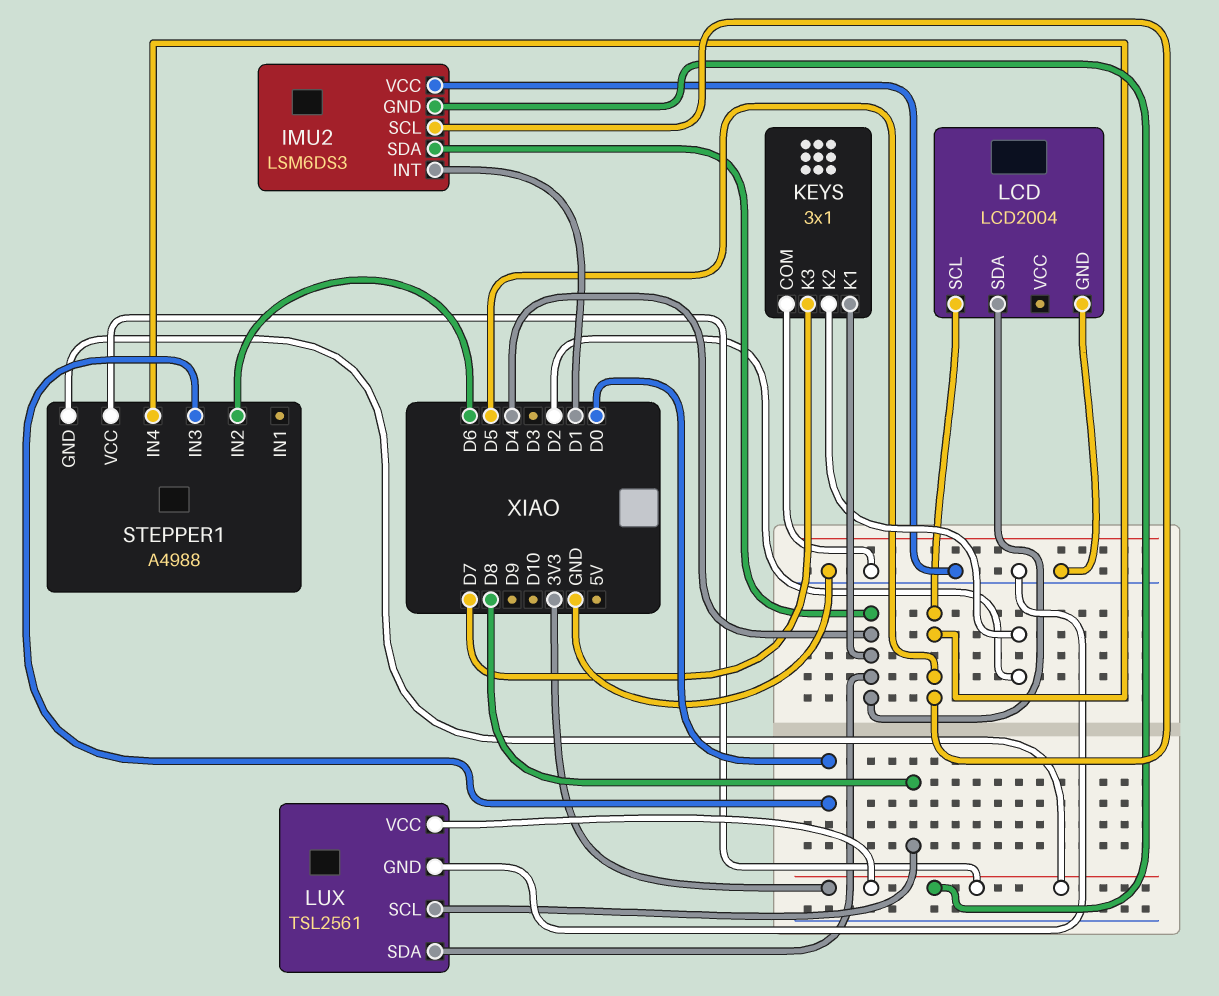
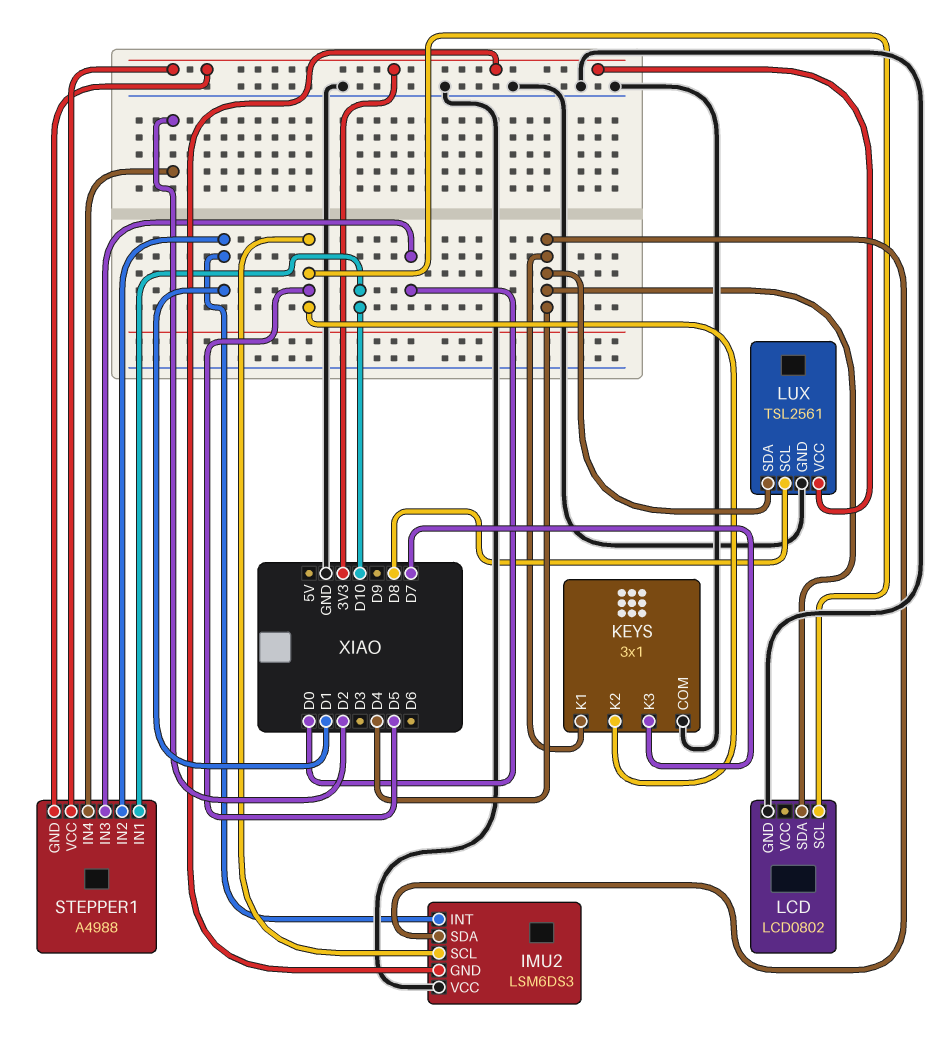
KEYS pin K2: D2 -> D5
LCD: LCD2004 -> LCD0802
STEPPER1 pin IN1: none -> D10
STEPPER1 pin IN2: D6 -> D1
STEPPER1 pin IN4: D5 -> D2

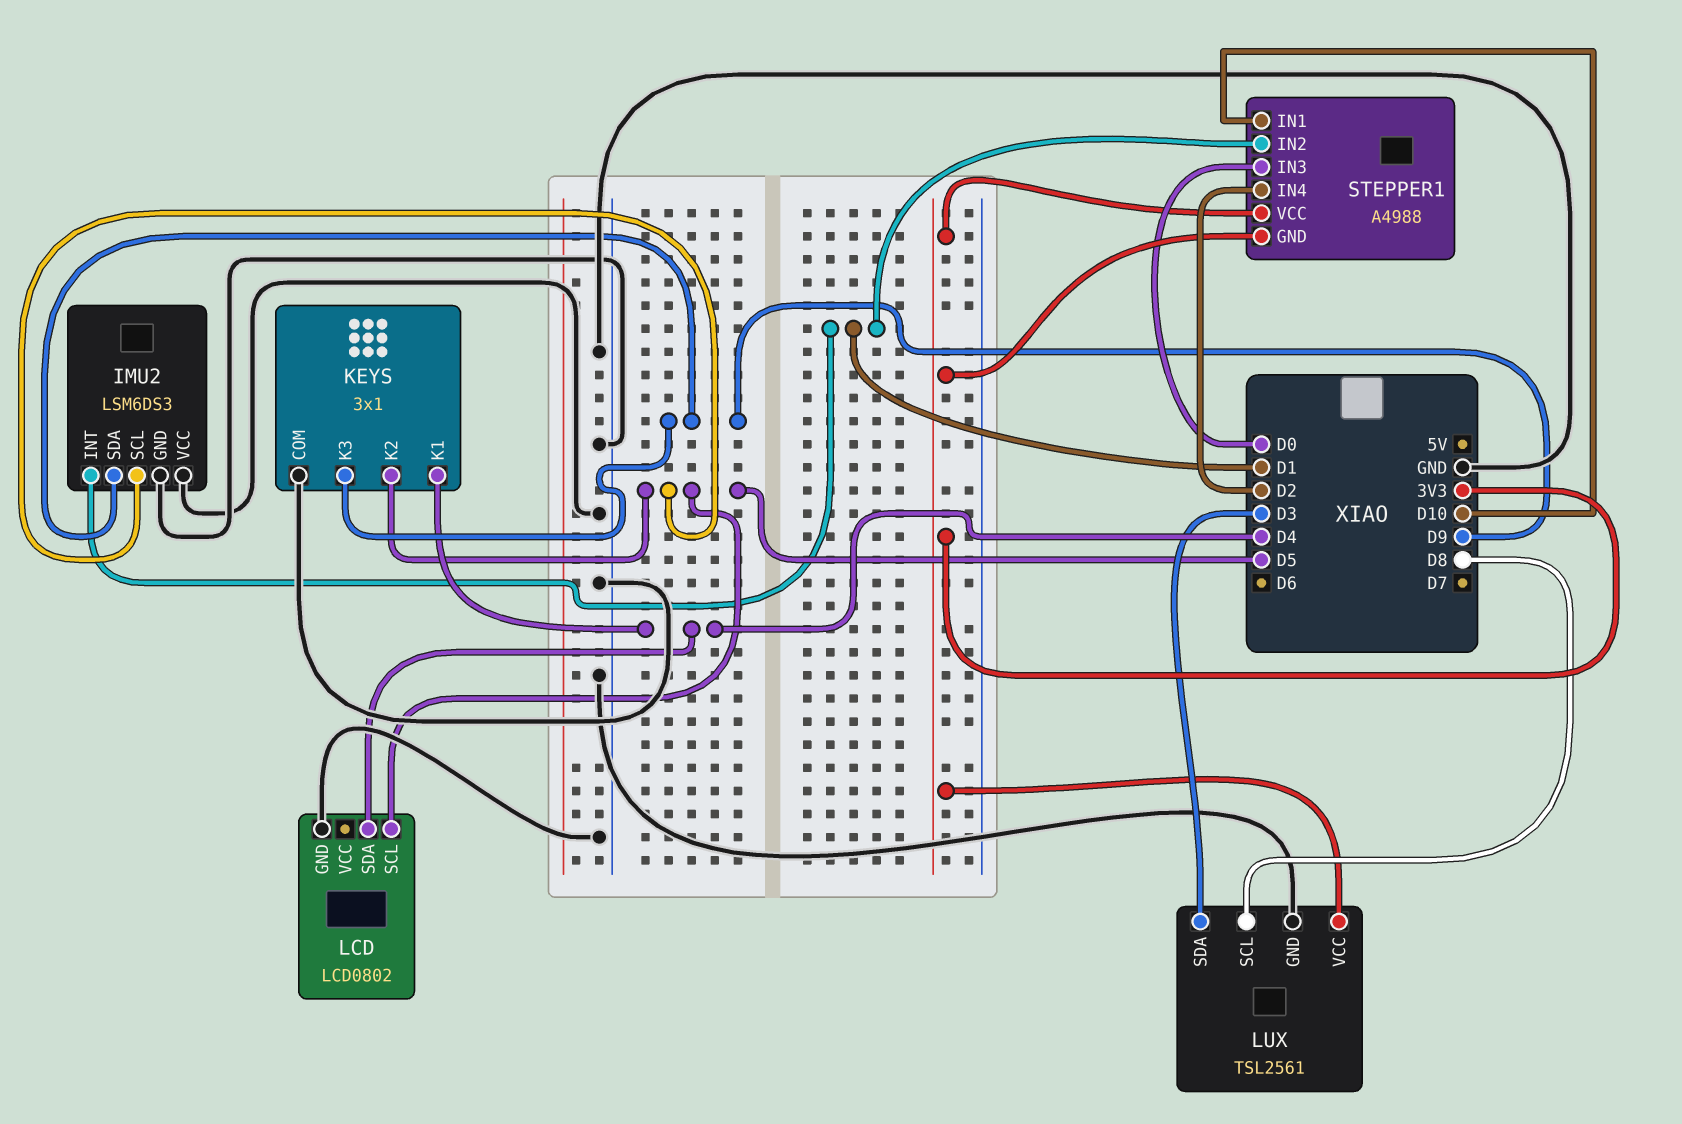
IMU2 pin GND: 3V3 -> GND
IMU2 pin SDA: D4 -> D9
KEYS pin K3: D7 -> D9
LUX pin SDA: D4 -> D3

